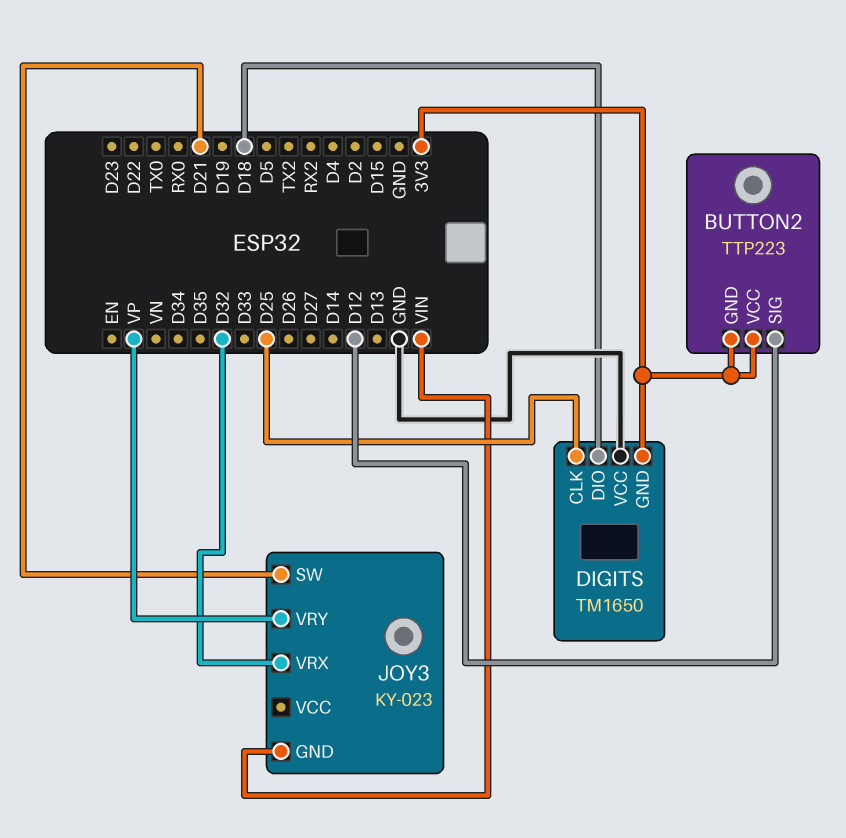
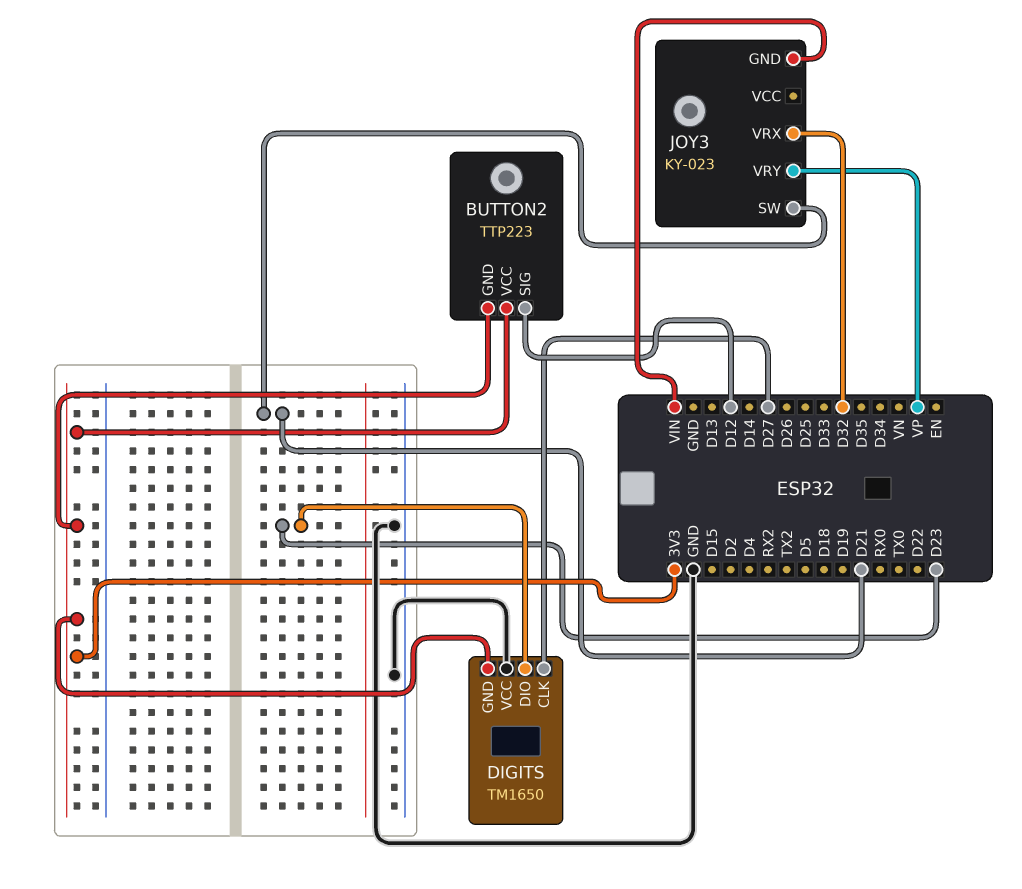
DIGITS pin CLK: D25 -> D27
DIGITS pin DIO: D18 -> D23

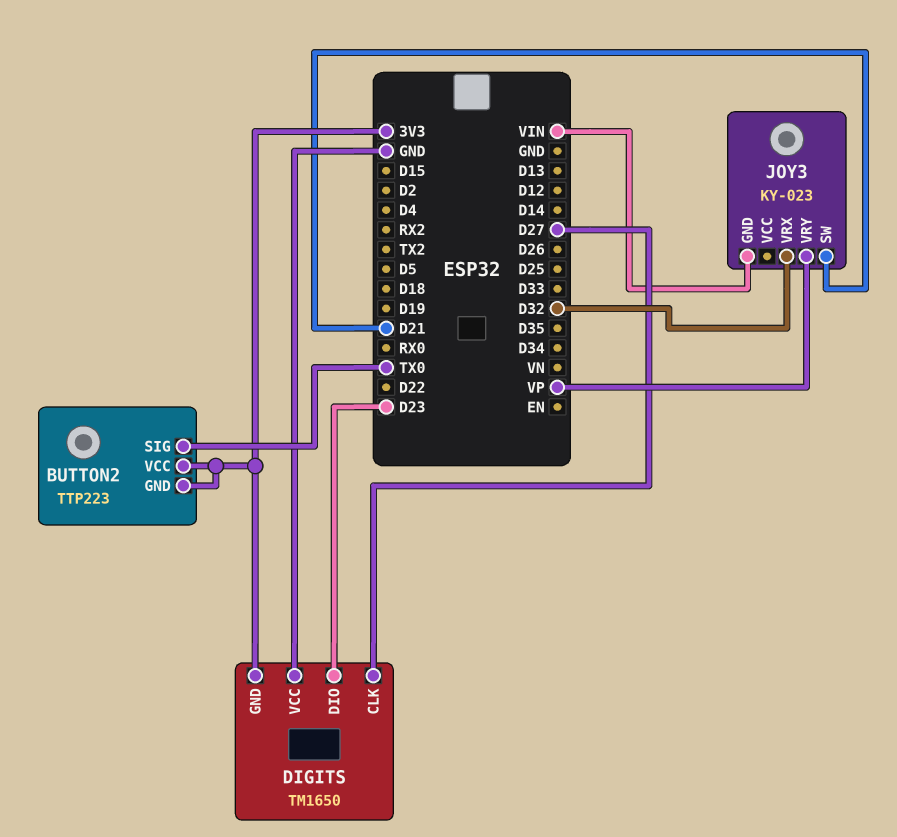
BUTTON2 pin SIG: D12 -> TX0

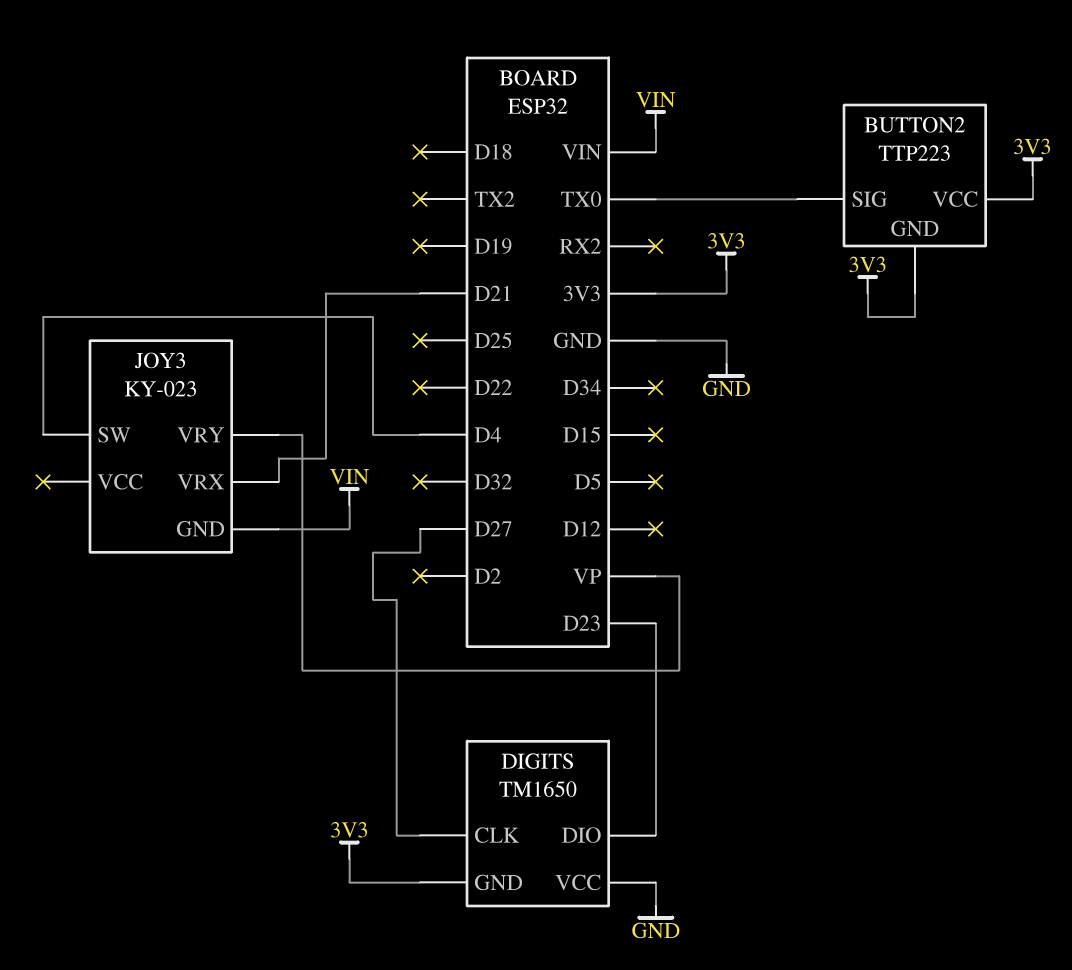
JOY3 pin SW: D21 -> D4
JOY3 pin VRX: D32 -> D21

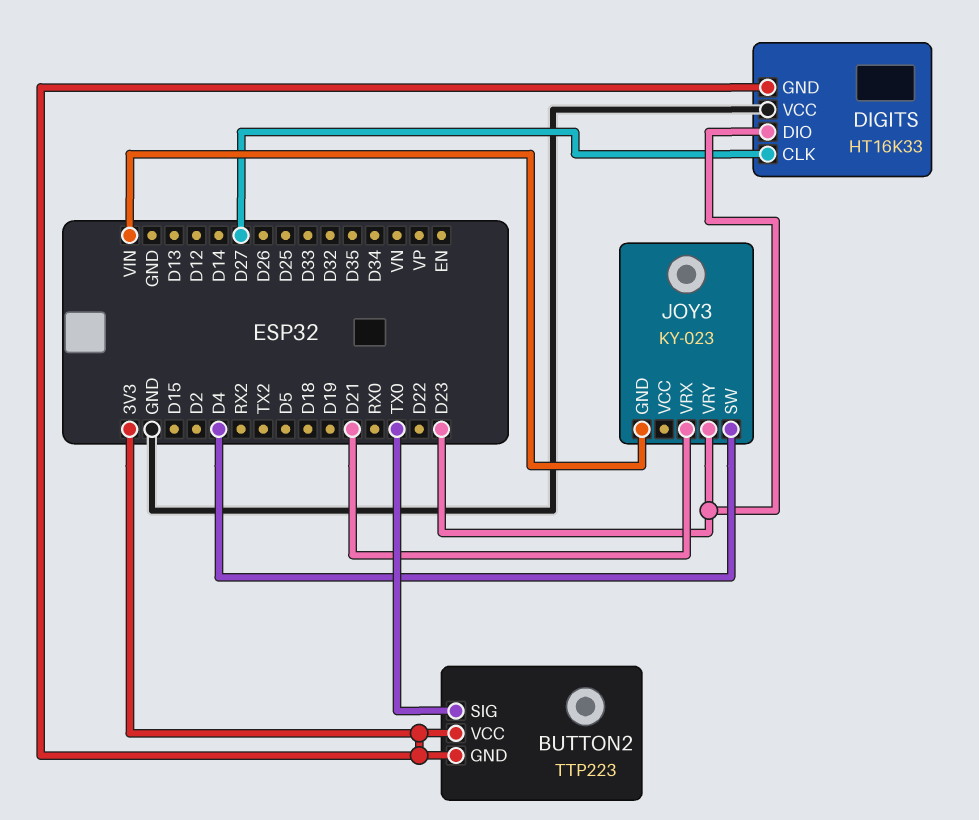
DIGITS: TM1650 -> HT16K33
JOY3 pin VRY: VP -> D23

